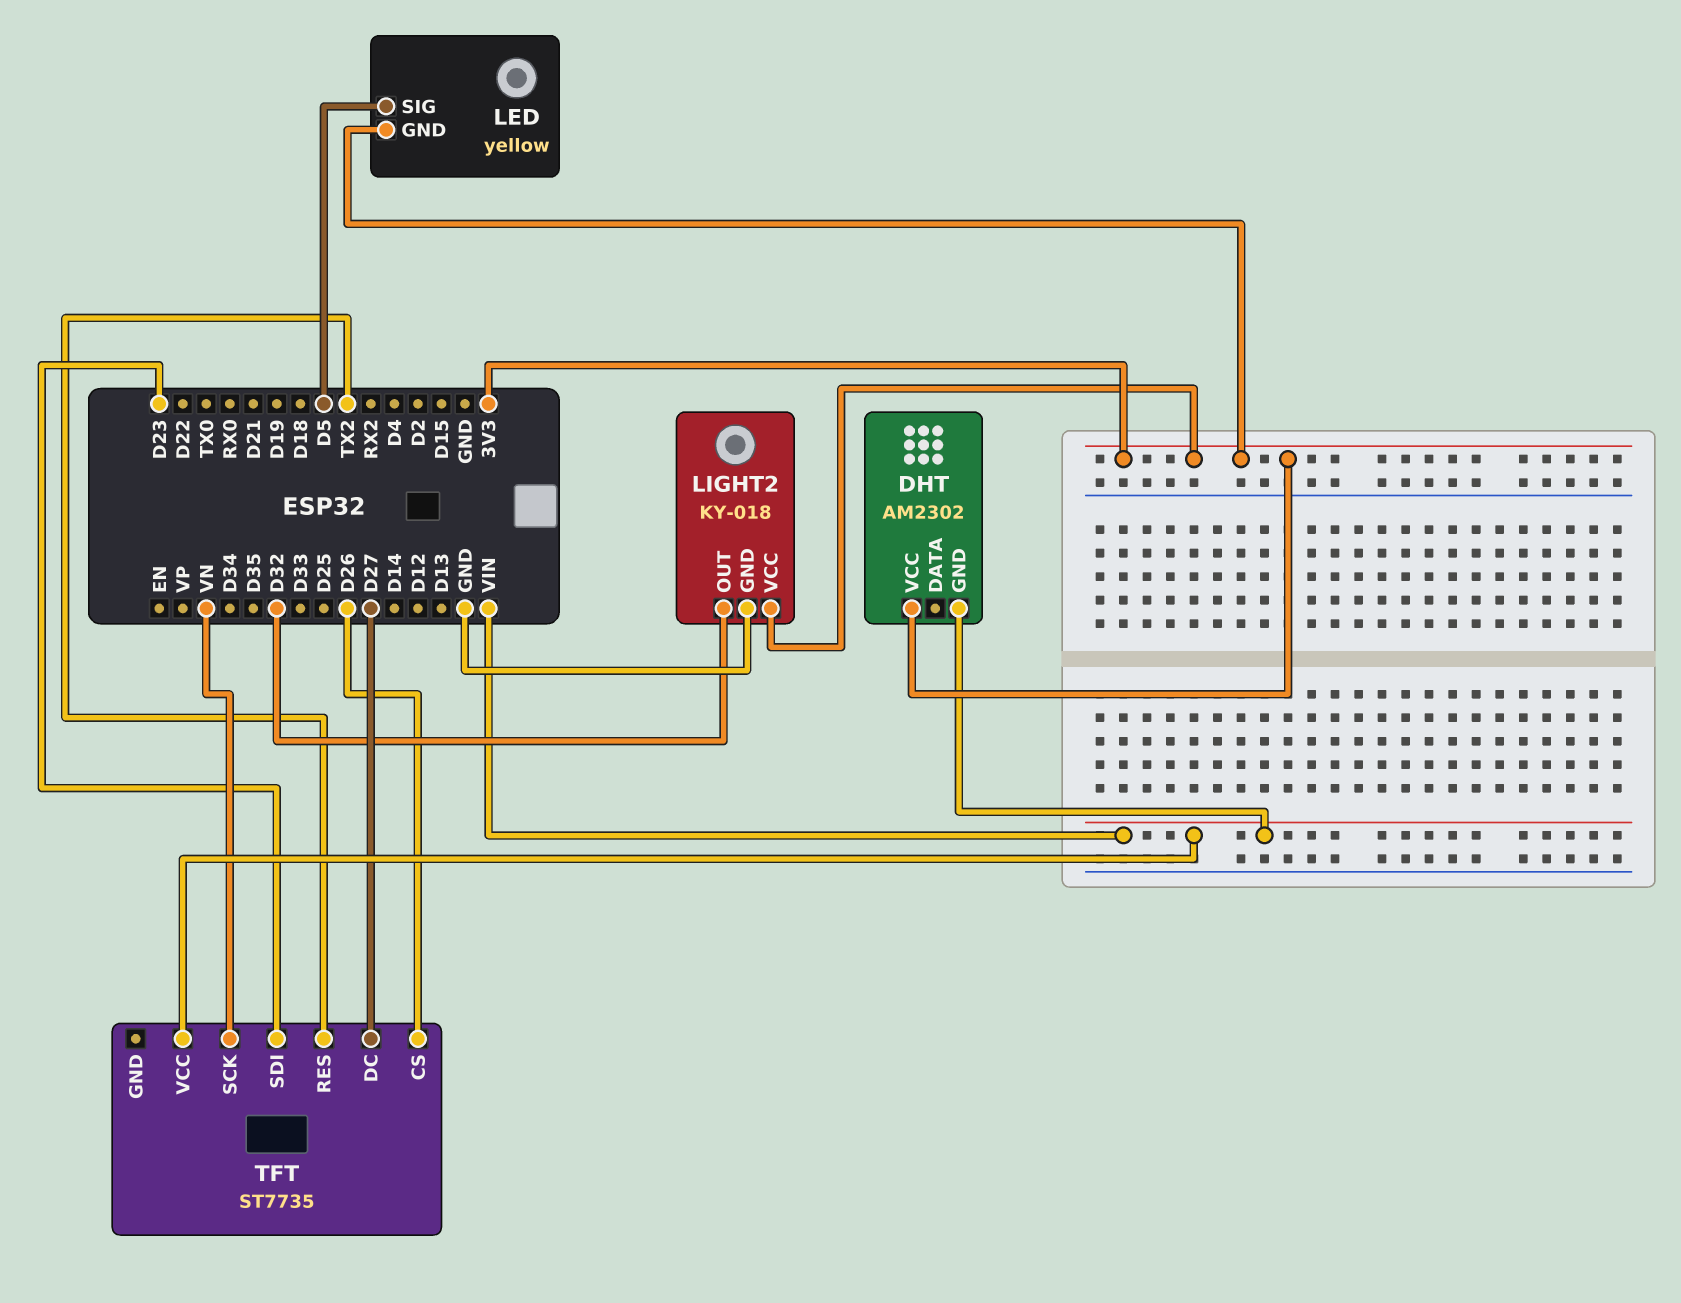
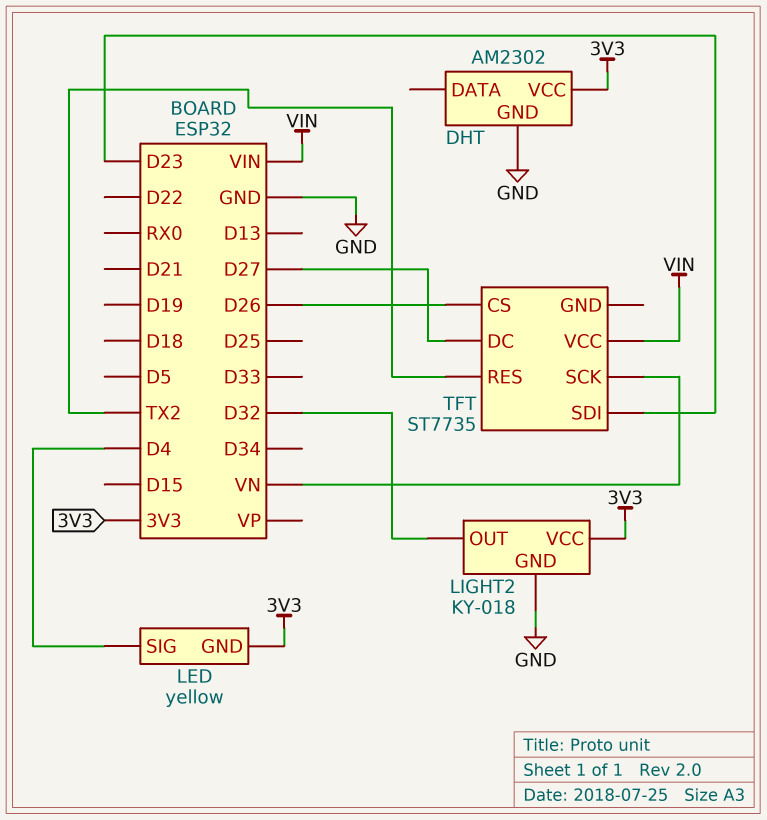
DHT pin GND: VIN -> GND
LED pin SIG: D5 -> D4

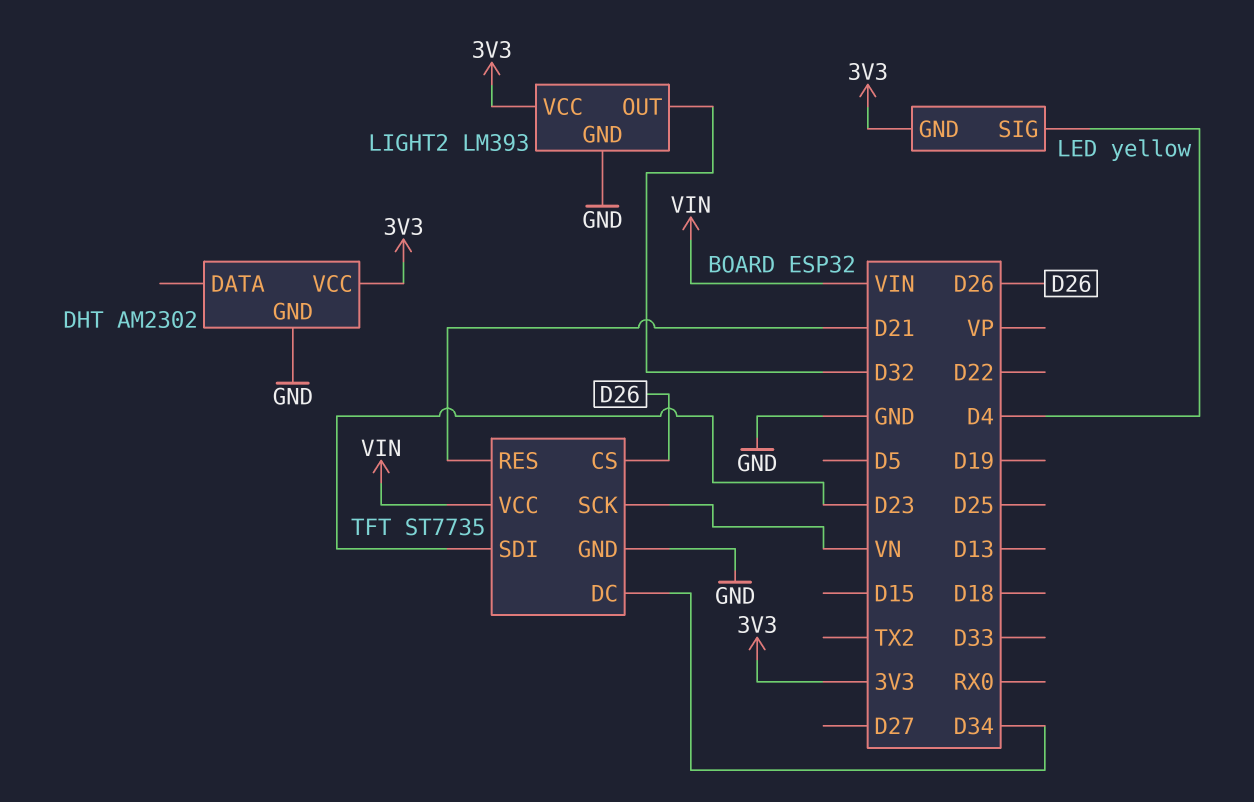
LIGHT2: KY-018 -> LM393
TFT pin DC: D27 -> D34
TFT pin GND: none -> GND
TFT pin RES: TX2 -> D21

